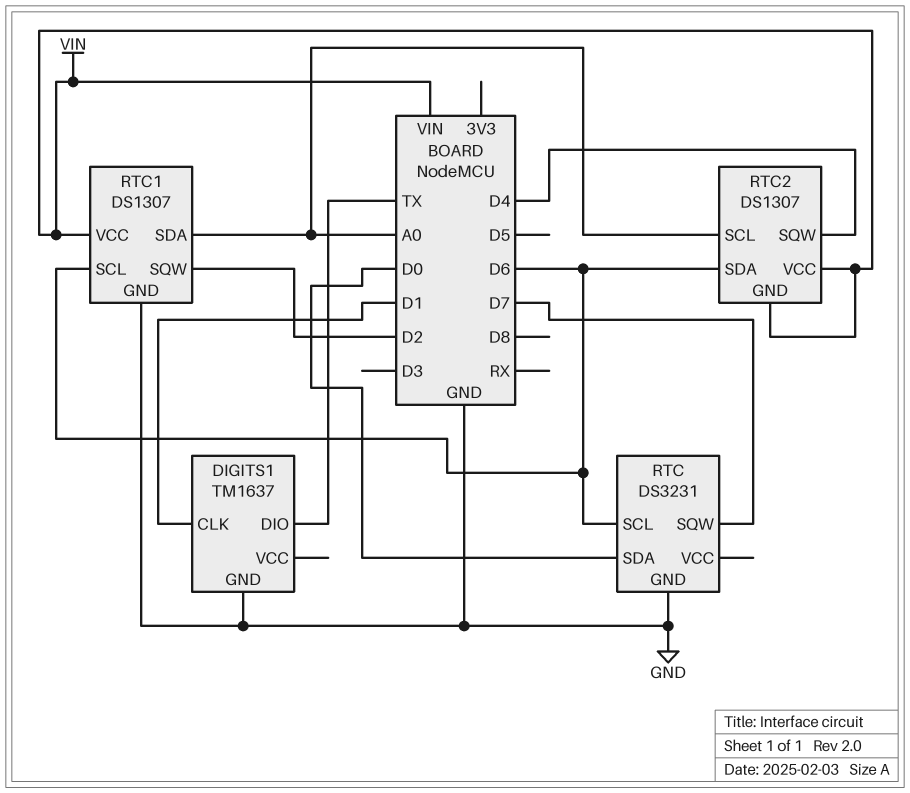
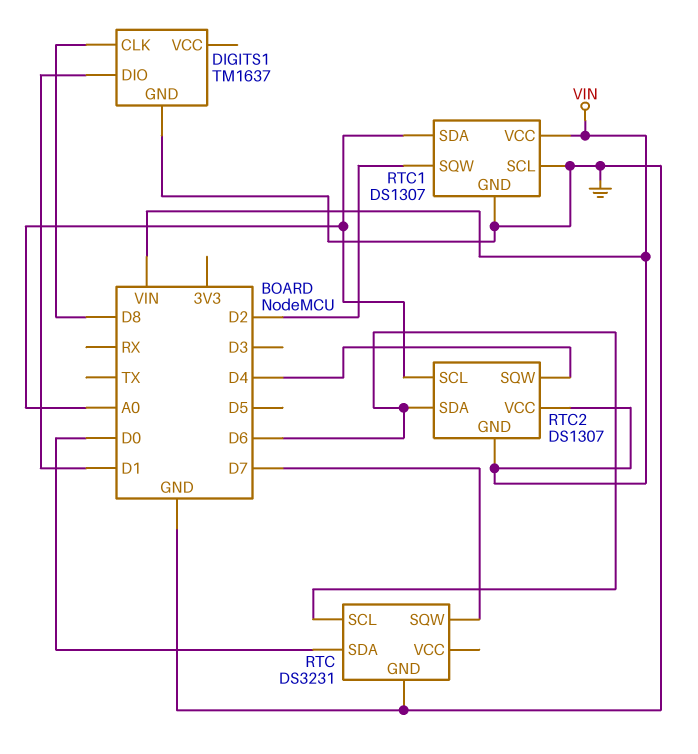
DIGITS1 pin CLK: D1 -> D8
DIGITS1 pin DIO: TX -> D1
RTC1 pin SCL: D6 -> GND

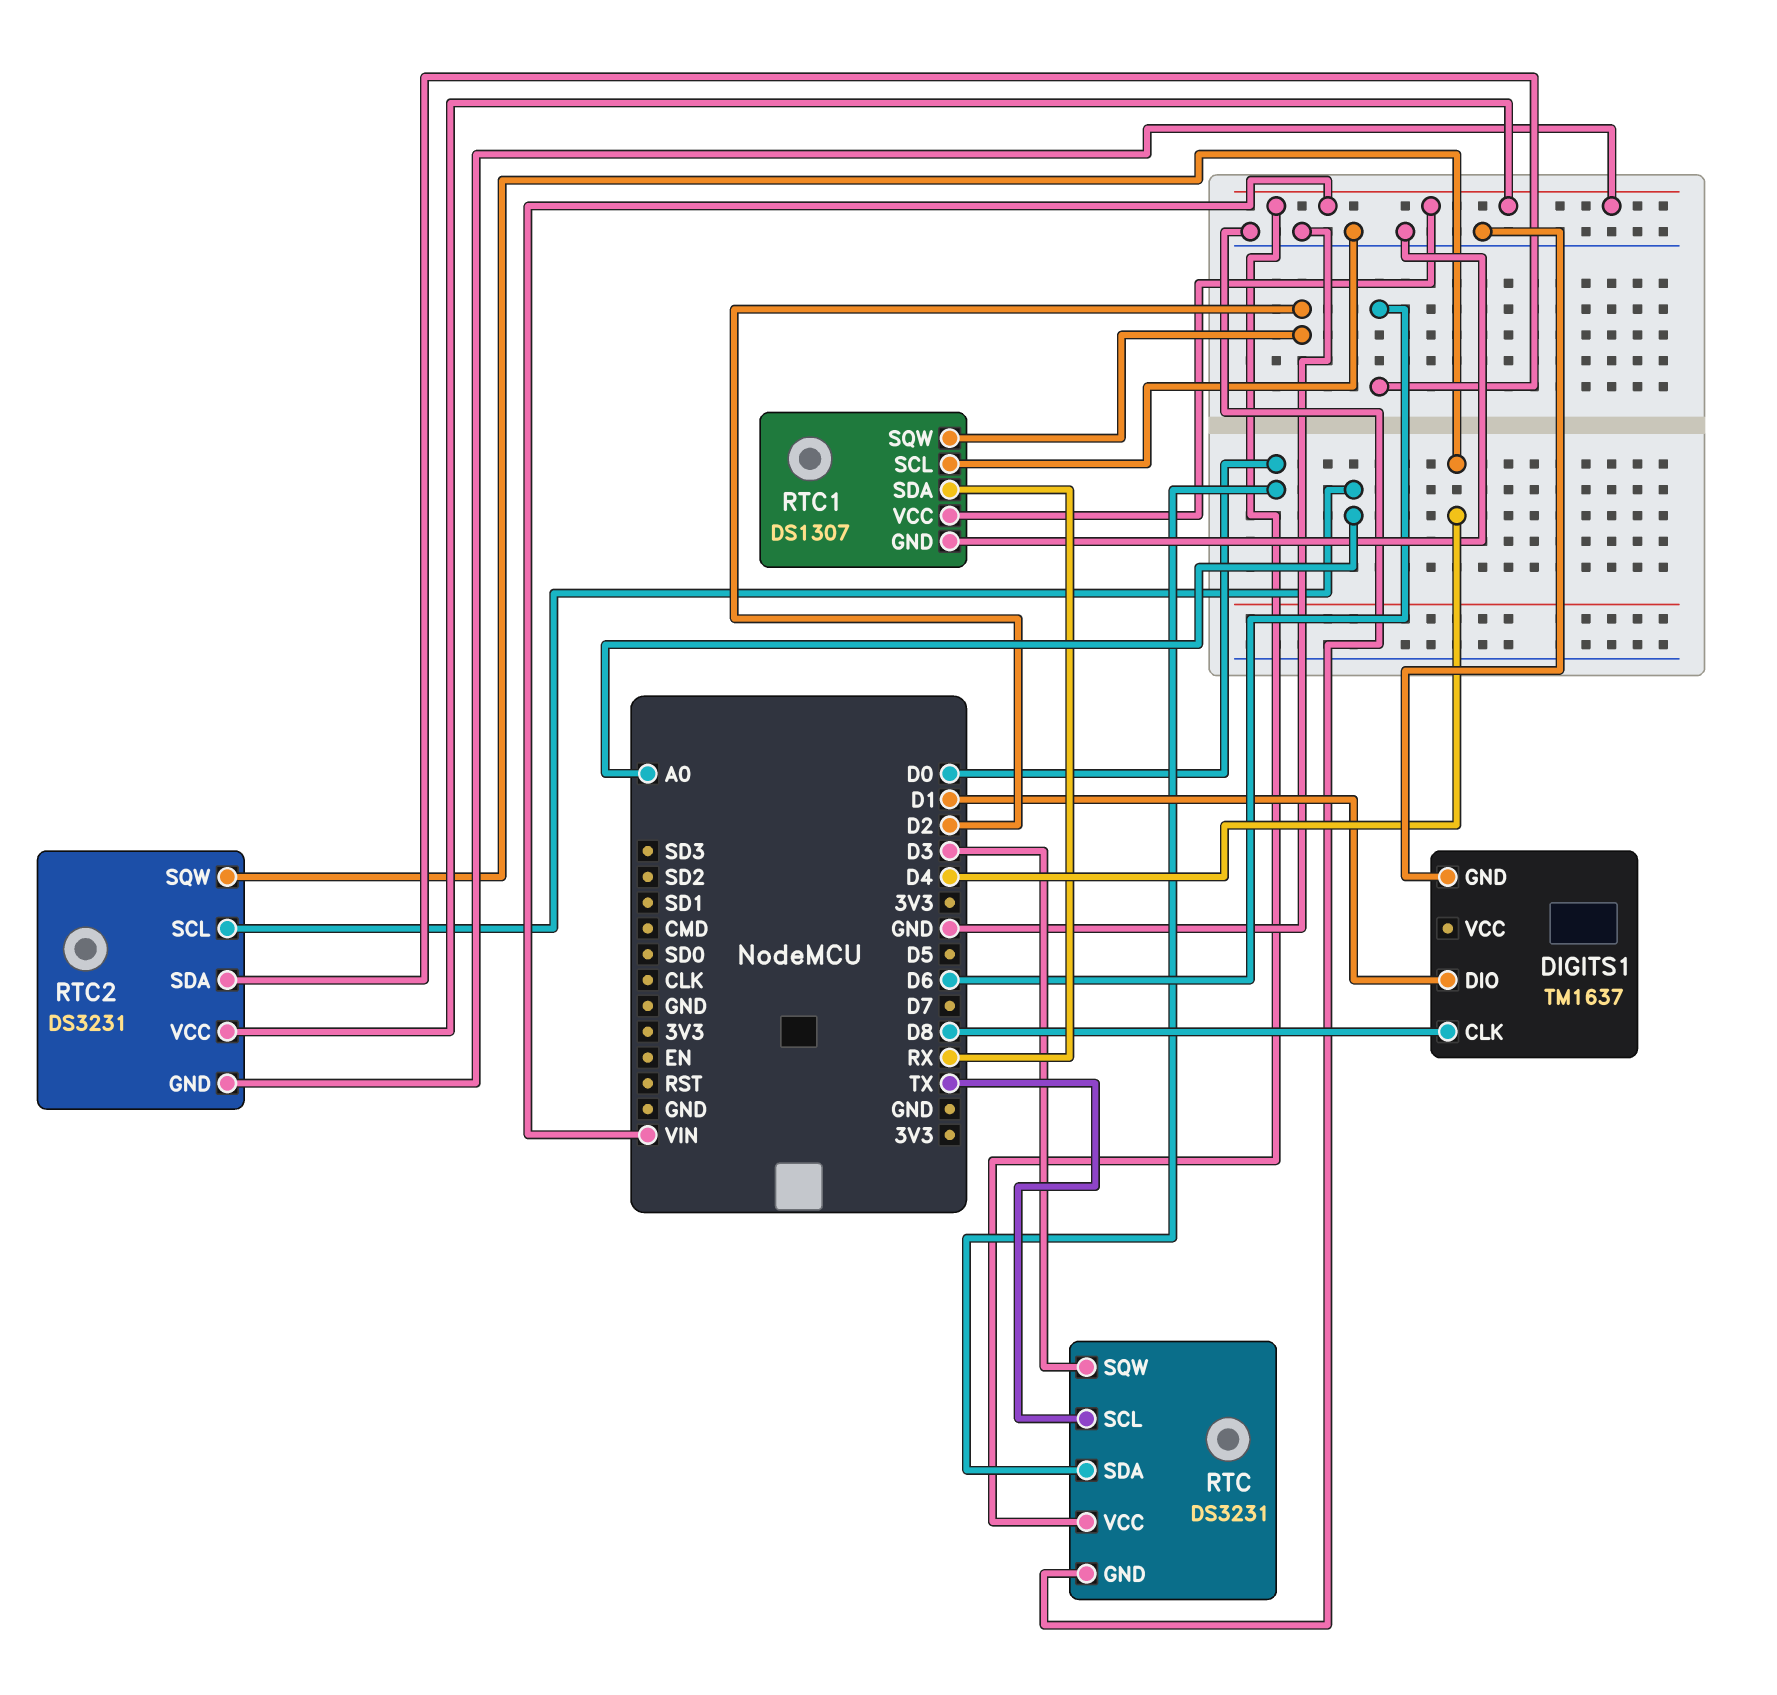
RTC pin SCL: D6 -> TX
RTC pin SQW: D7 -> D3
RTC pin VCC: none -> VIN
RTC1 pin SDA: A0 -> RX
RTC2: DS1307 -> DS3231

